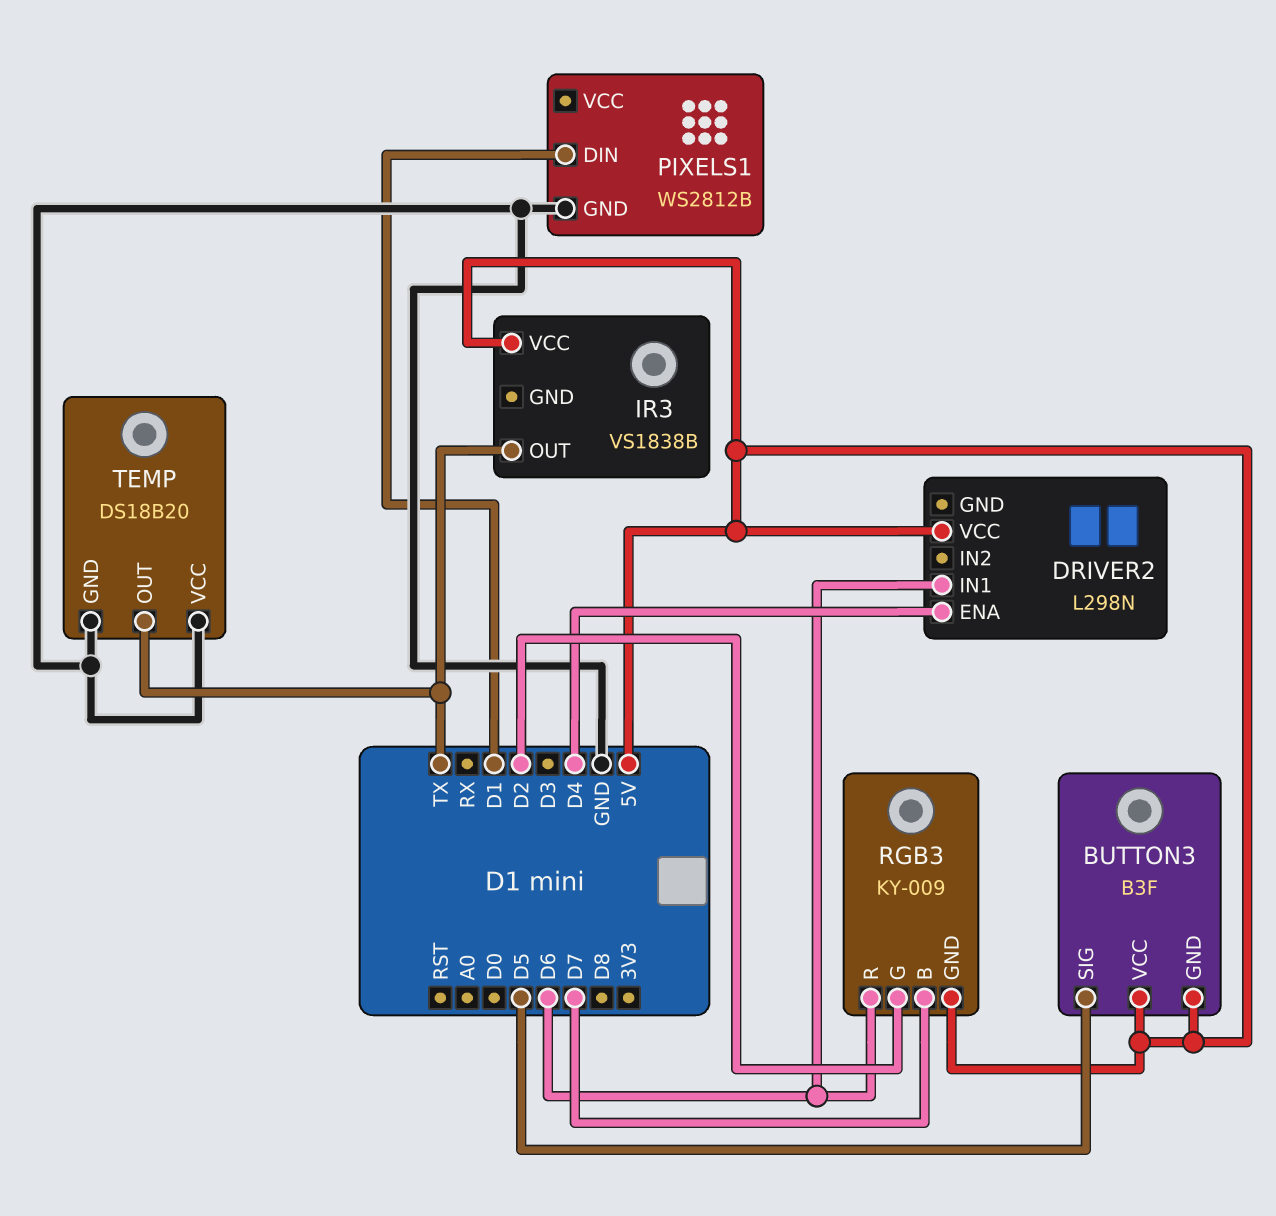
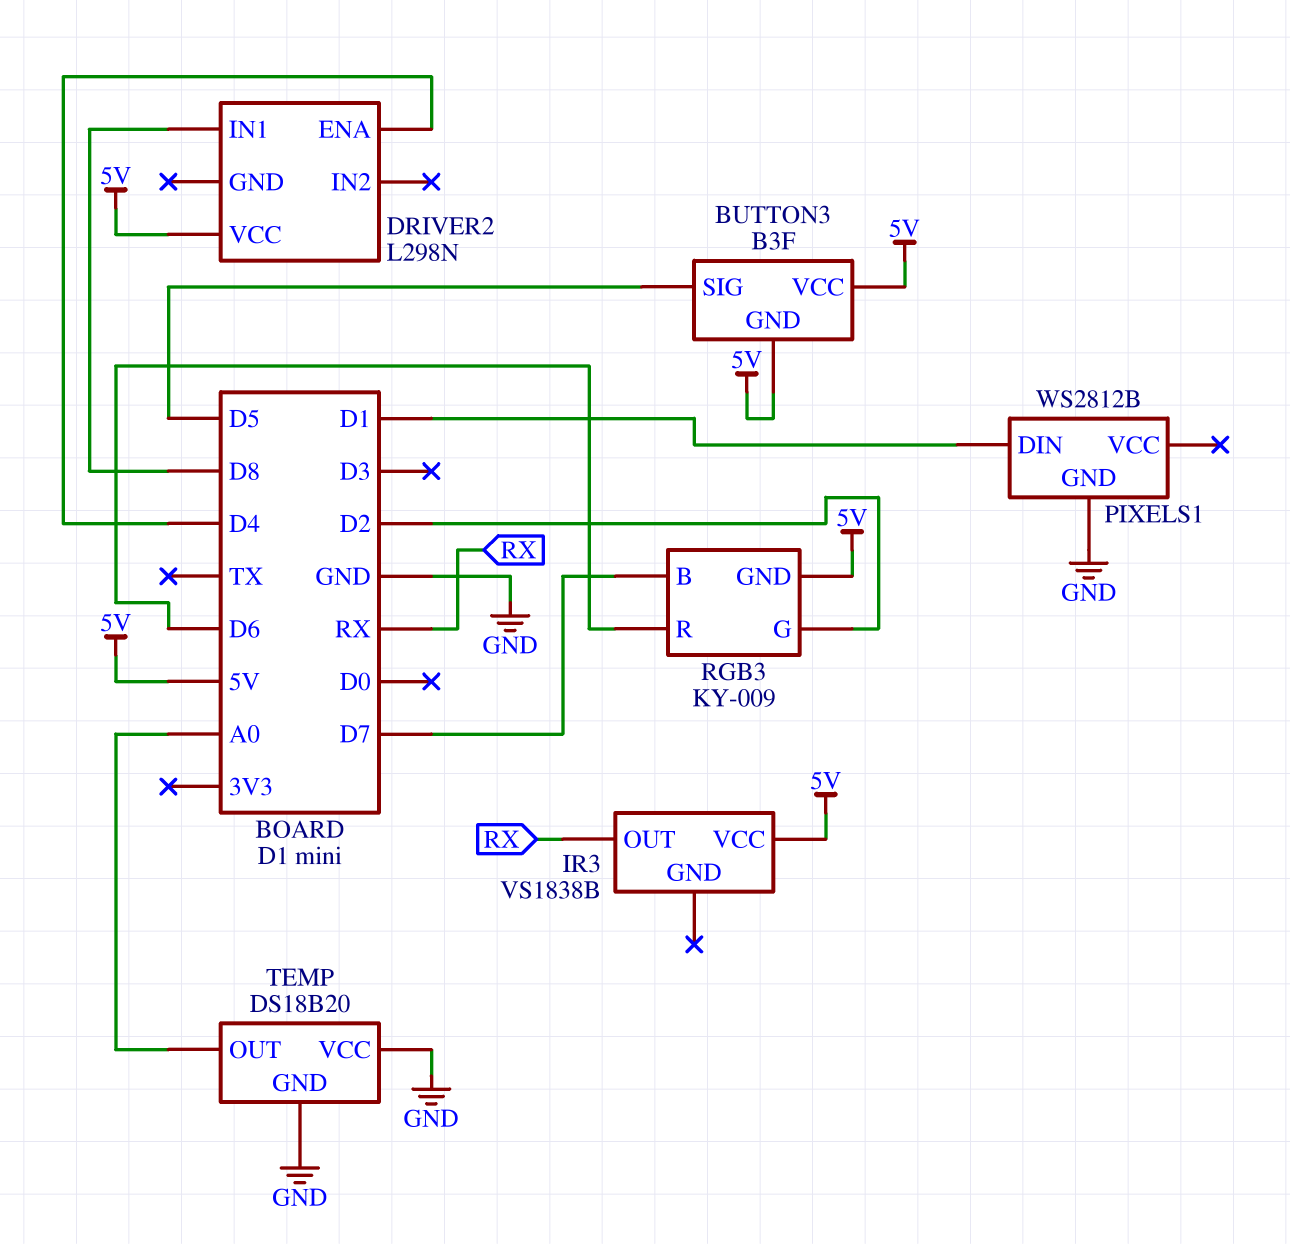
DRIVER2 pin IN1: D6 -> D8
IR3 pin OUT: TX -> RX
TEMP pin OUT: TX -> A0

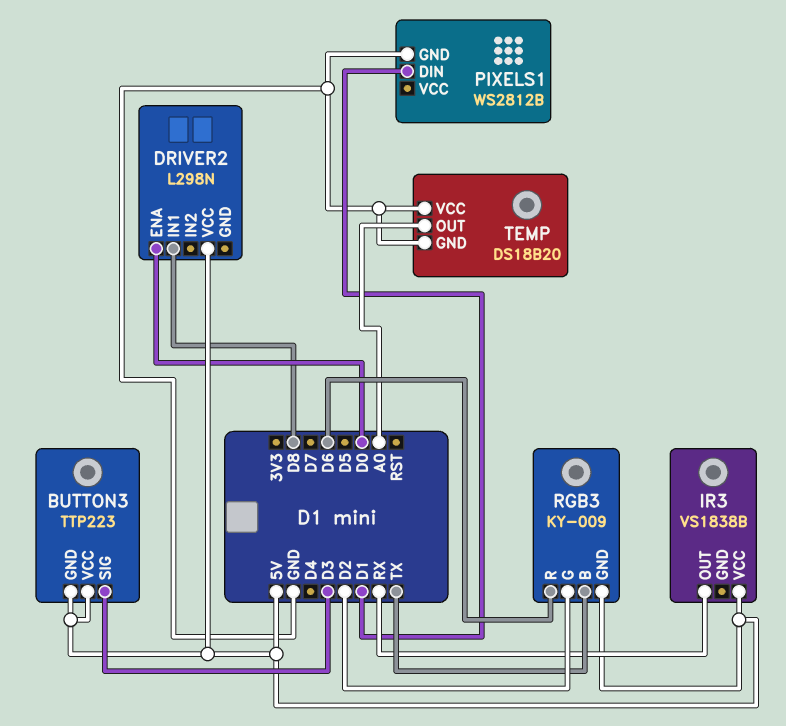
BUTTON3: B3F -> TTP223
BUTTON3 pin SIG: D5 -> D3
DRIVER2 pin ENA: D4 -> D0
RGB3 pin B: D7 -> TX

